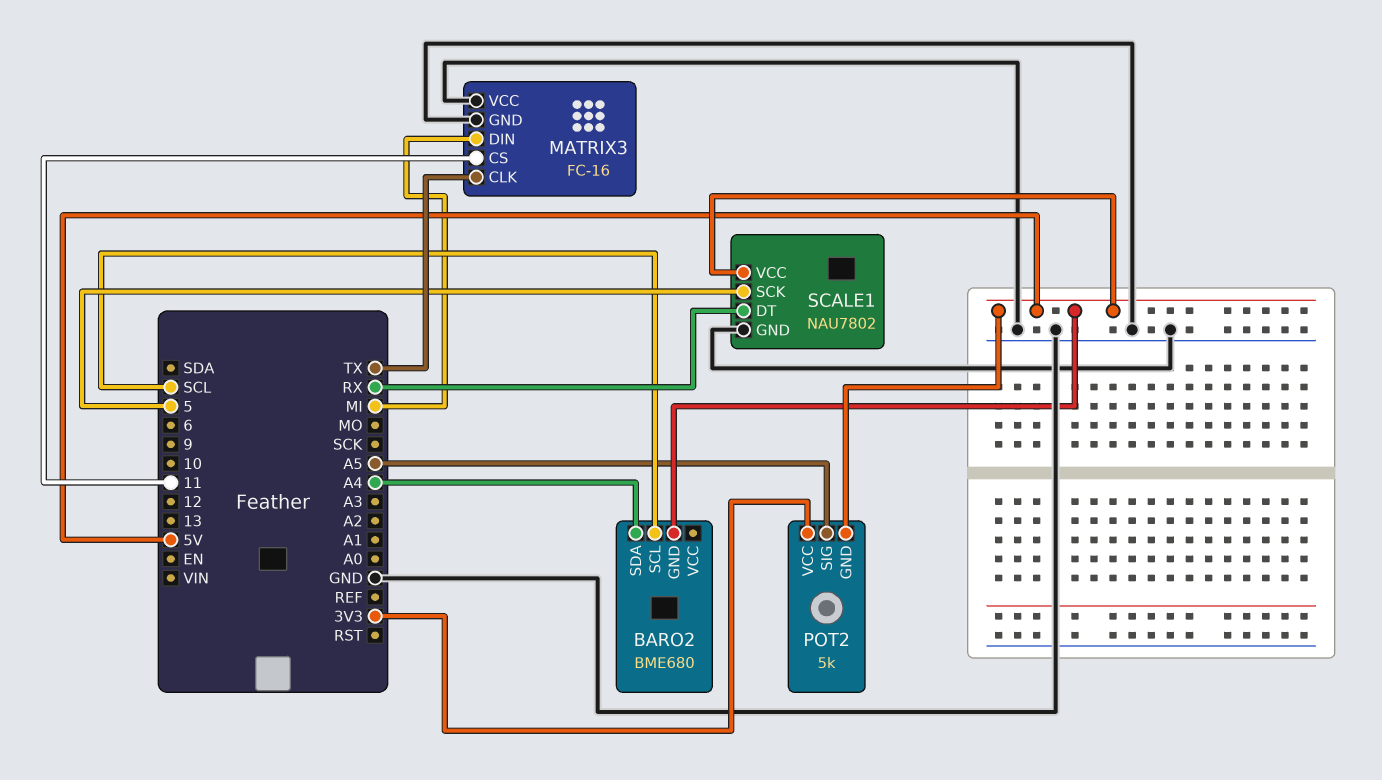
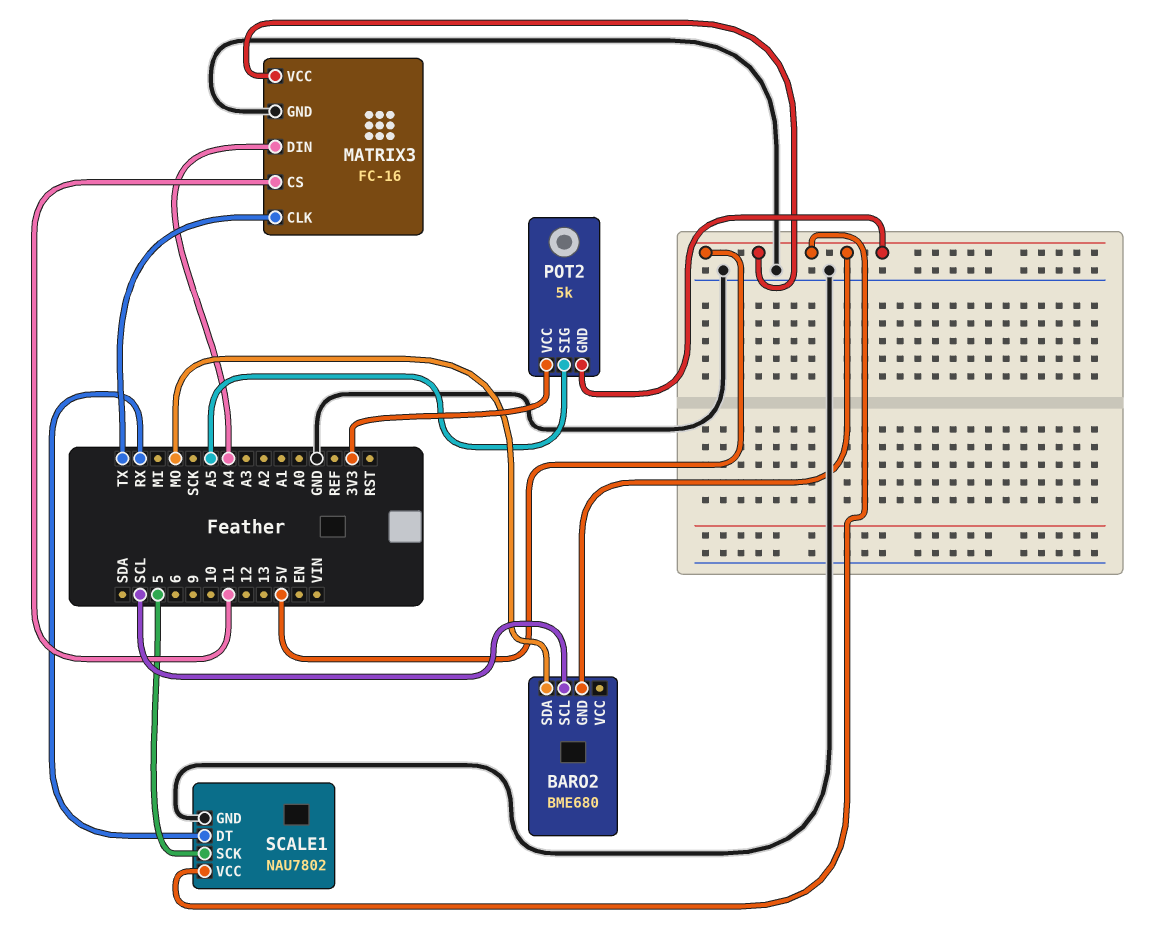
BARO2 pin SDA: A4 -> MO
MATRIX3 pin DIN: MI -> A4
MATRIX3 pin VCC: GND -> 5V

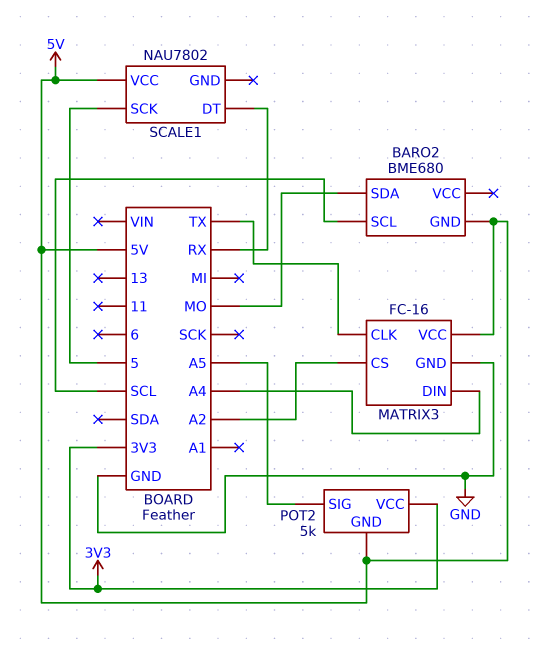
MATRIX3 pin CS: 11 -> A2
SCALE1 pin GND: GND -> none

